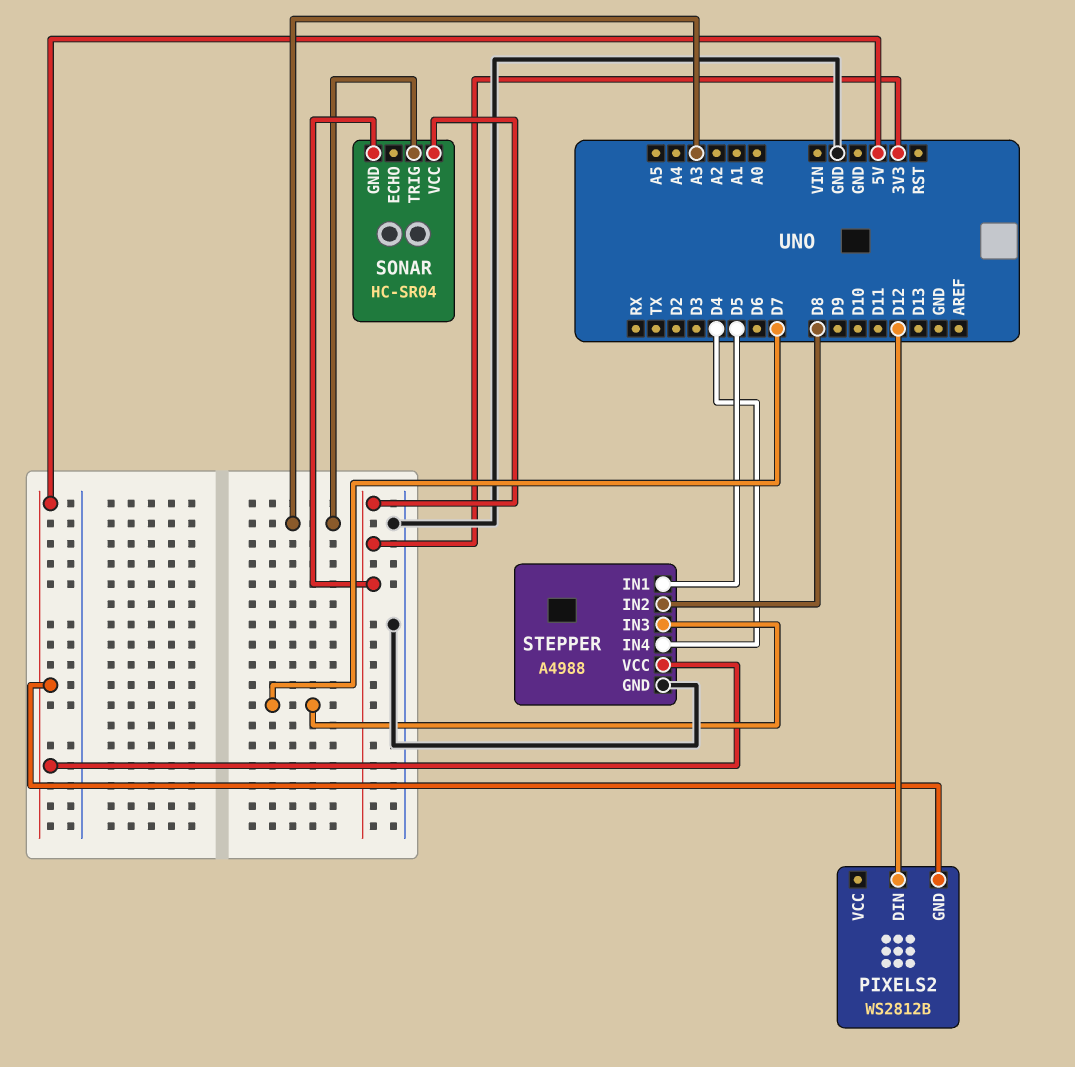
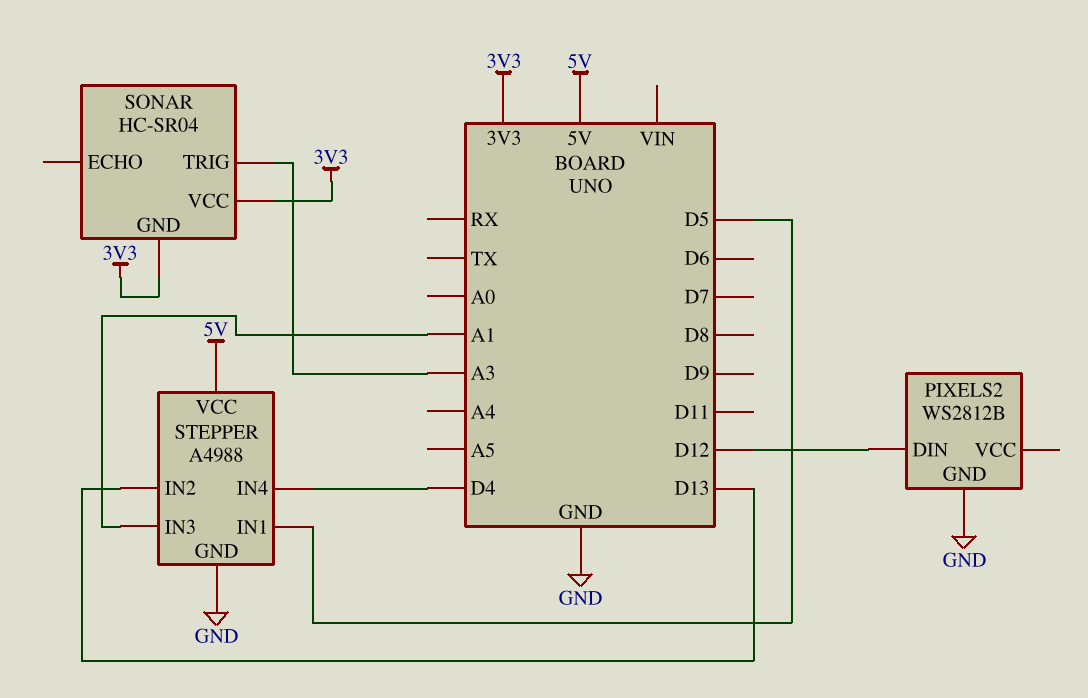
PIXELS2 pin GND: 5V -> GND
STEPPER pin IN2: D8 -> D13
STEPPER pin IN3: D7 -> A1

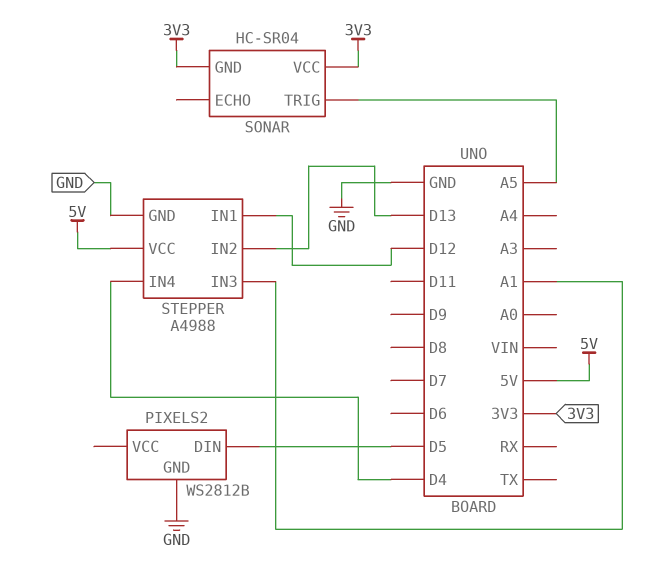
PIXELS2 pin DIN: D12 -> D5
SONAR pin TRIG: A3 -> A5
STEPPER pin IN1: D5 -> D12

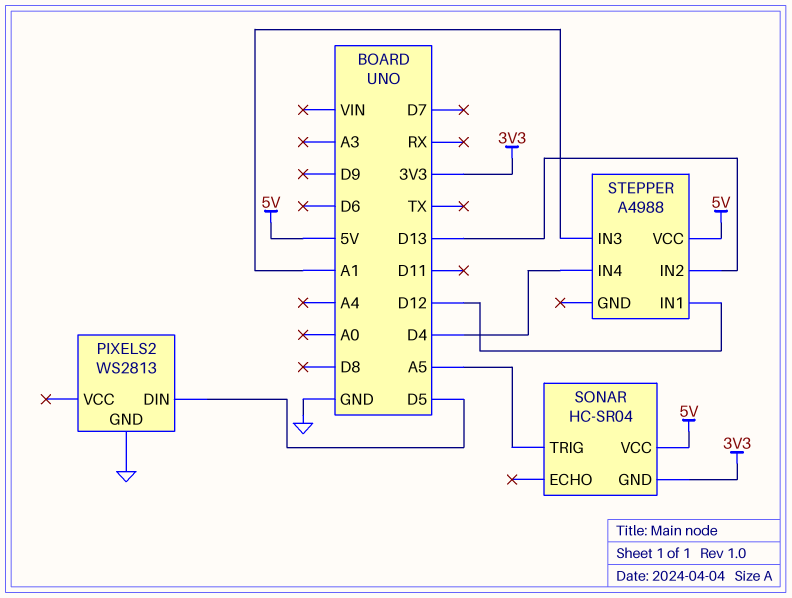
PIXELS2: WS2812B -> WS2813
SONAR pin VCC: 3V3 -> 5V
STEPPER pin GND: GND -> none

